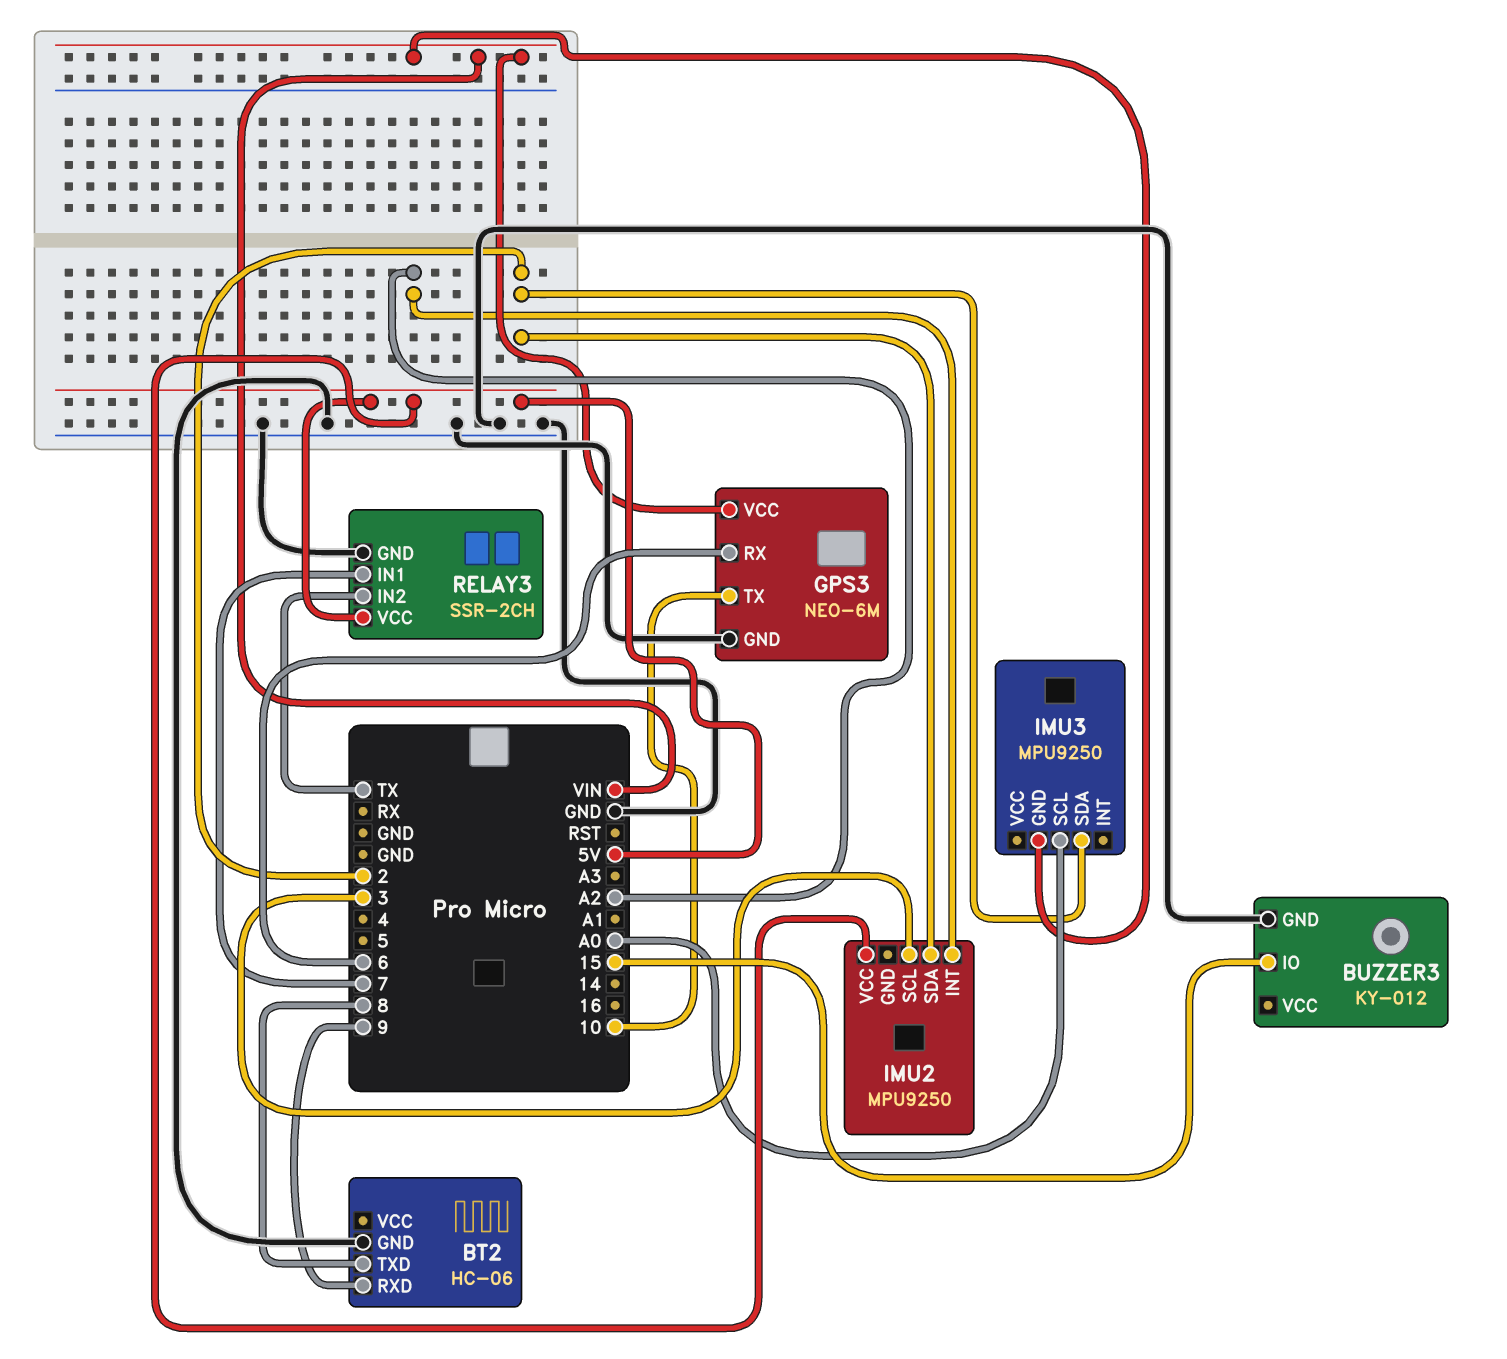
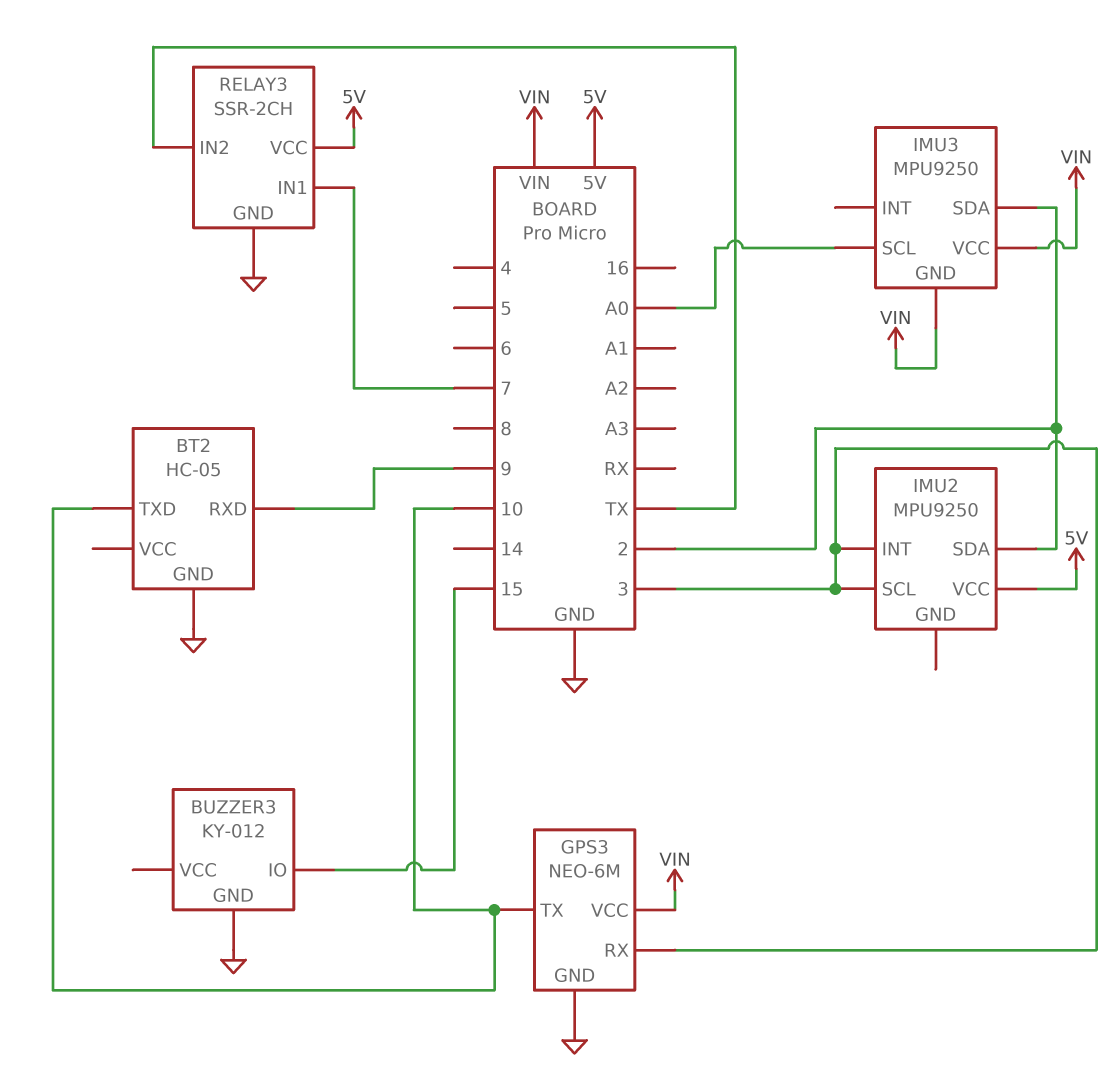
BT2: HC-06 -> HC-05
BT2 pin TXD: 8 -> 10
GPS3 pin RX: 6 -> 3
IMU2 pin INT: A2 -> 3
IMU3 pin VCC: none -> VIN

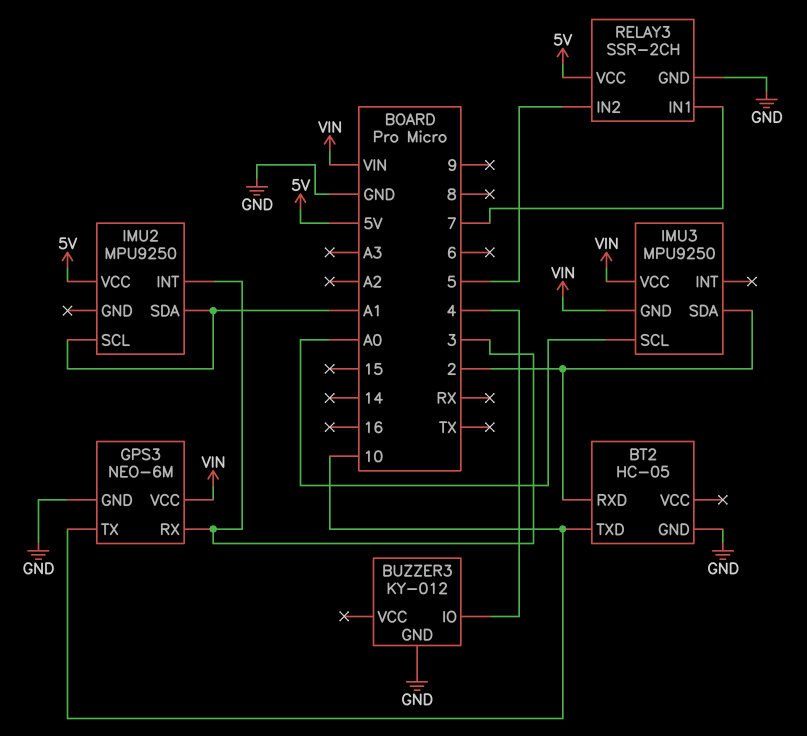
BT2 pin RXD: 9 -> 2
BUZZER3 pin IO: 15 -> 4
IMU2 pin SCL: 3 -> A1
IMU2 pin SDA: 2 -> A1
RELAY3 pin IN2: TX -> 5

